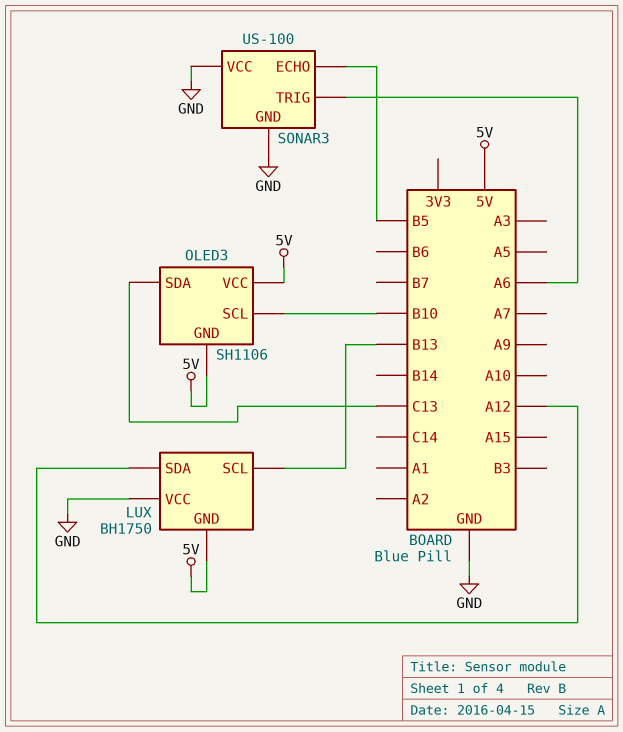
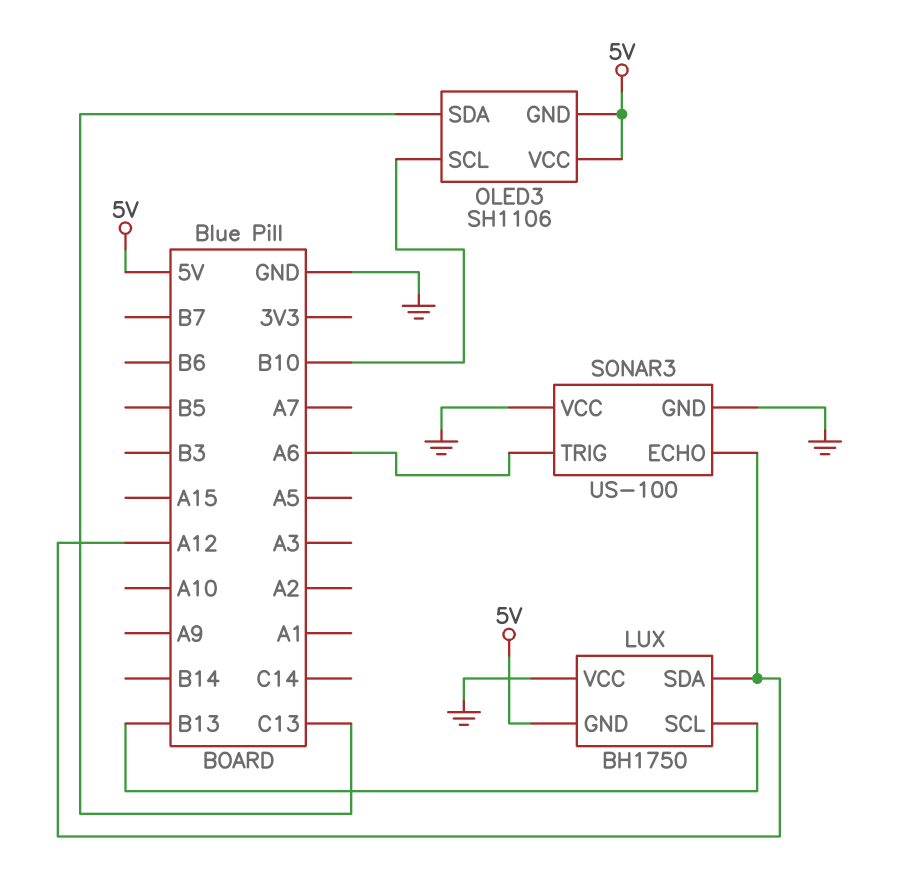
SONAR3 pin ECHO: B5 -> A12

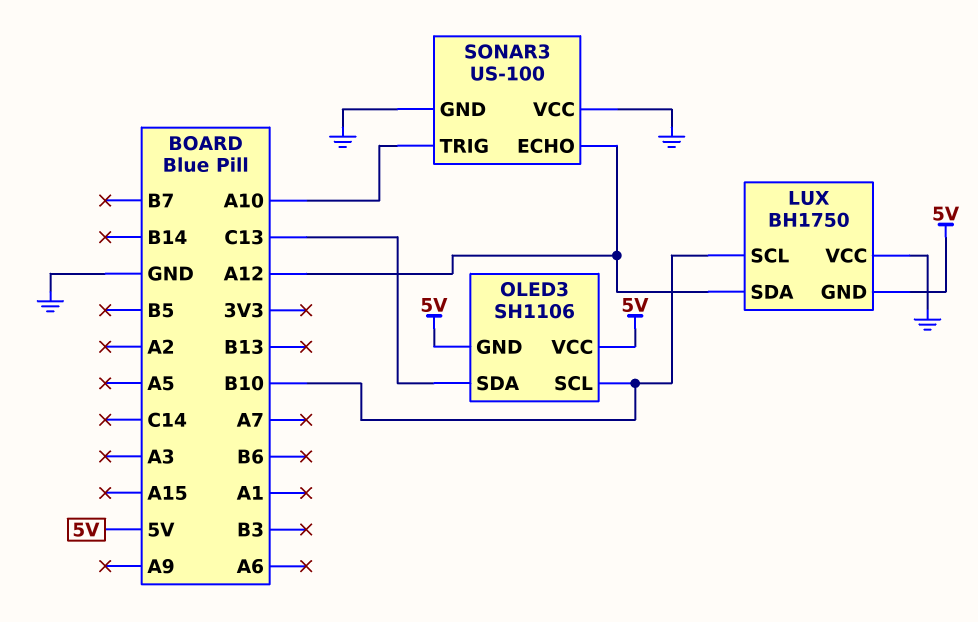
LUX pin SCL: B13 -> B10
SONAR3 pin TRIG: A6 -> A10

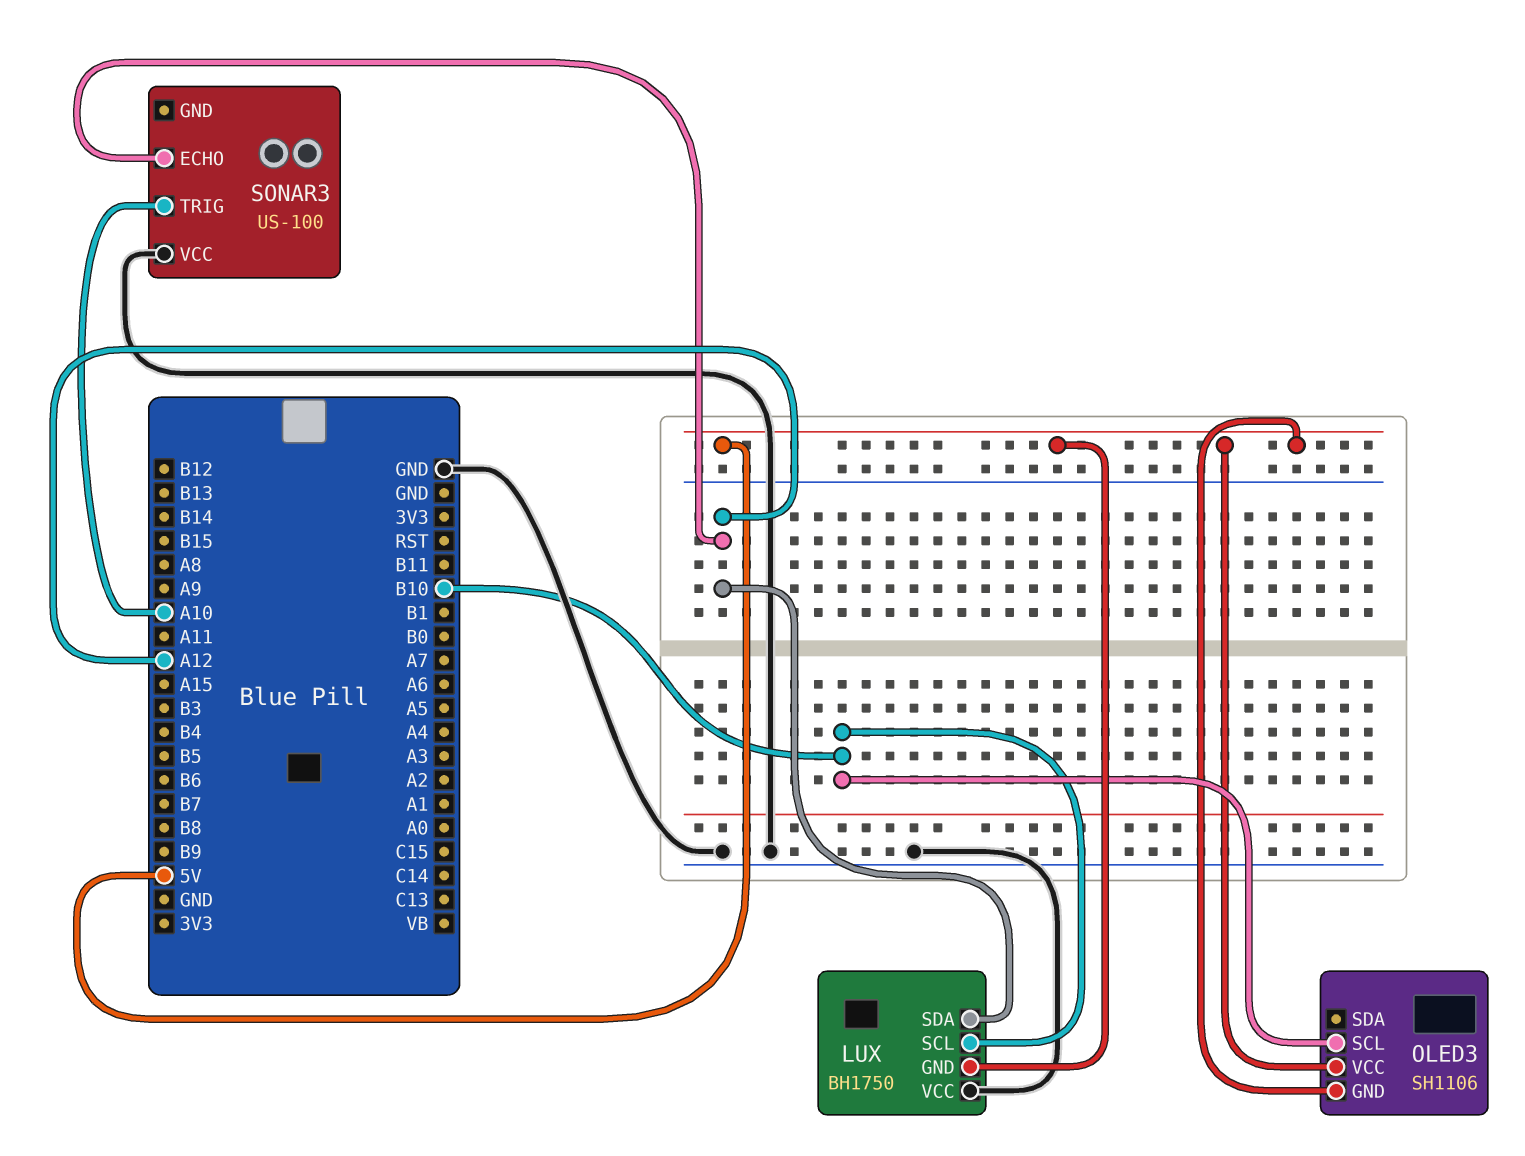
OLED3 pin SDA: C13 -> none
SONAR3 pin GND: GND -> none

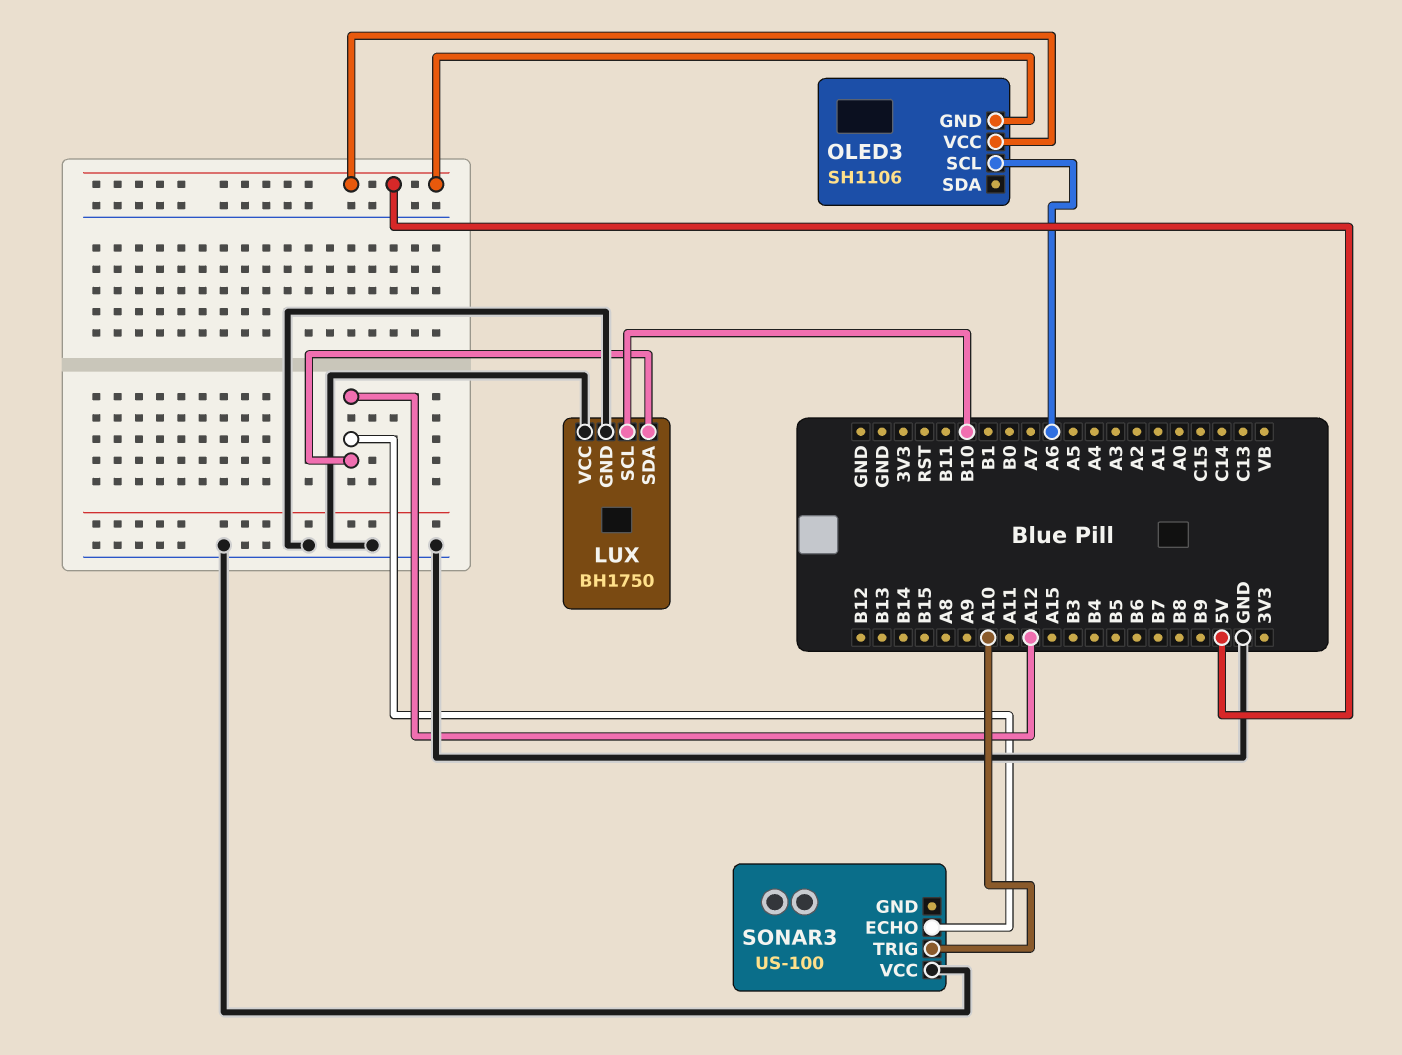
LUX pin GND: 5V -> GND
OLED3 pin SCL: B10 -> A6

